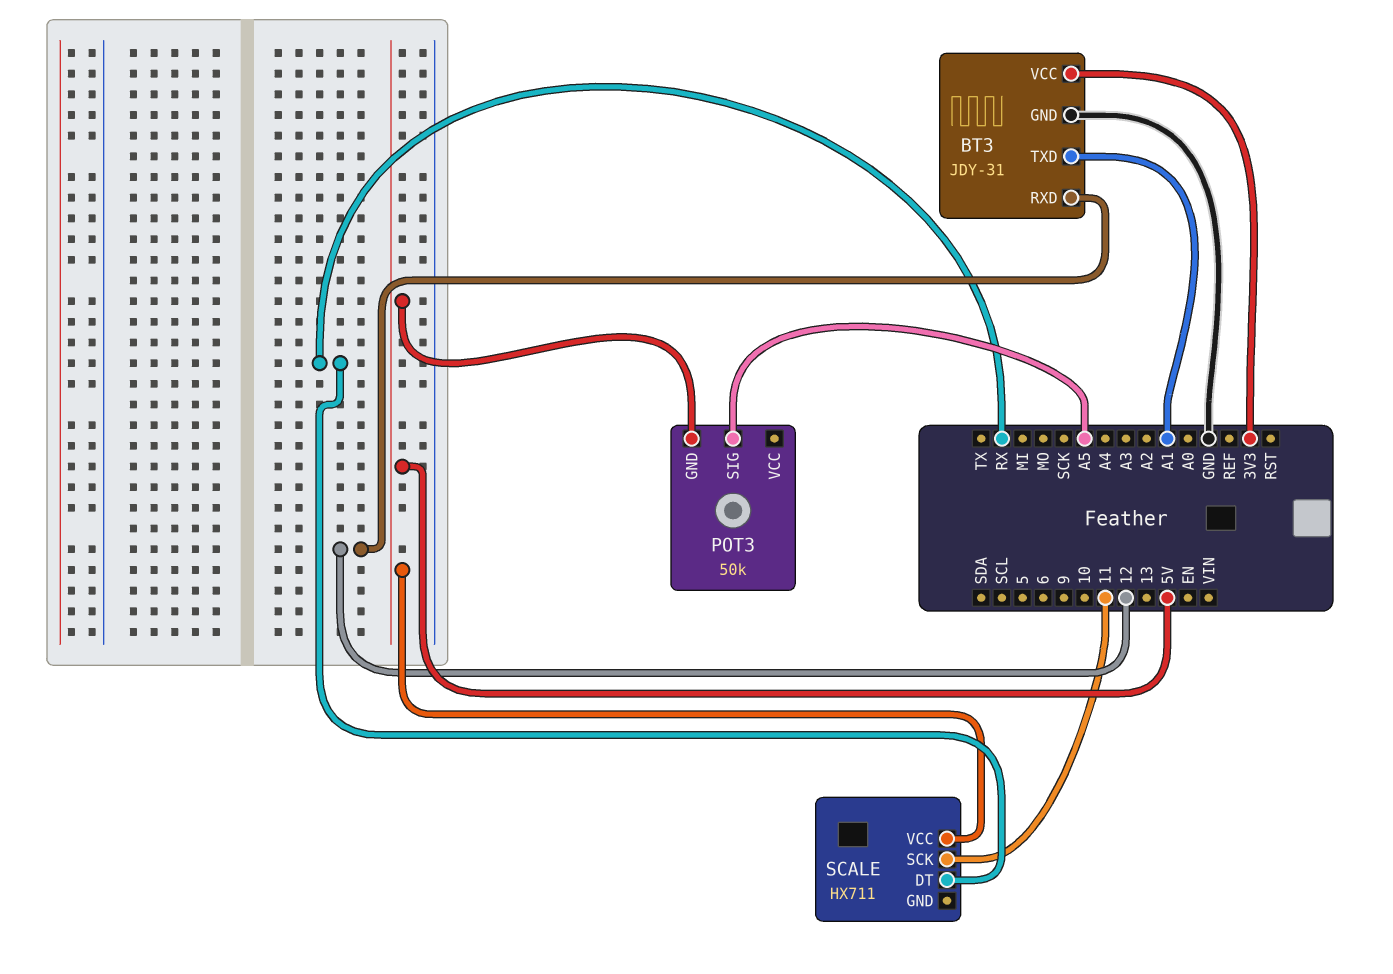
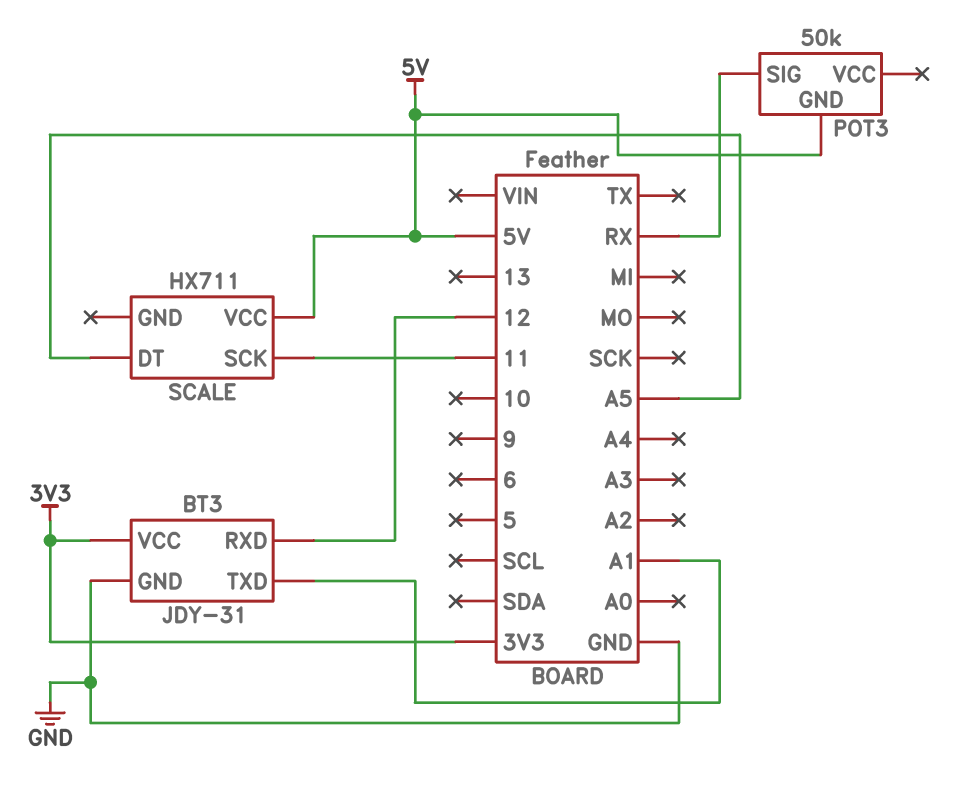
POT3 pin SIG: A5 -> RX
SCALE pin DT: RX -> A5

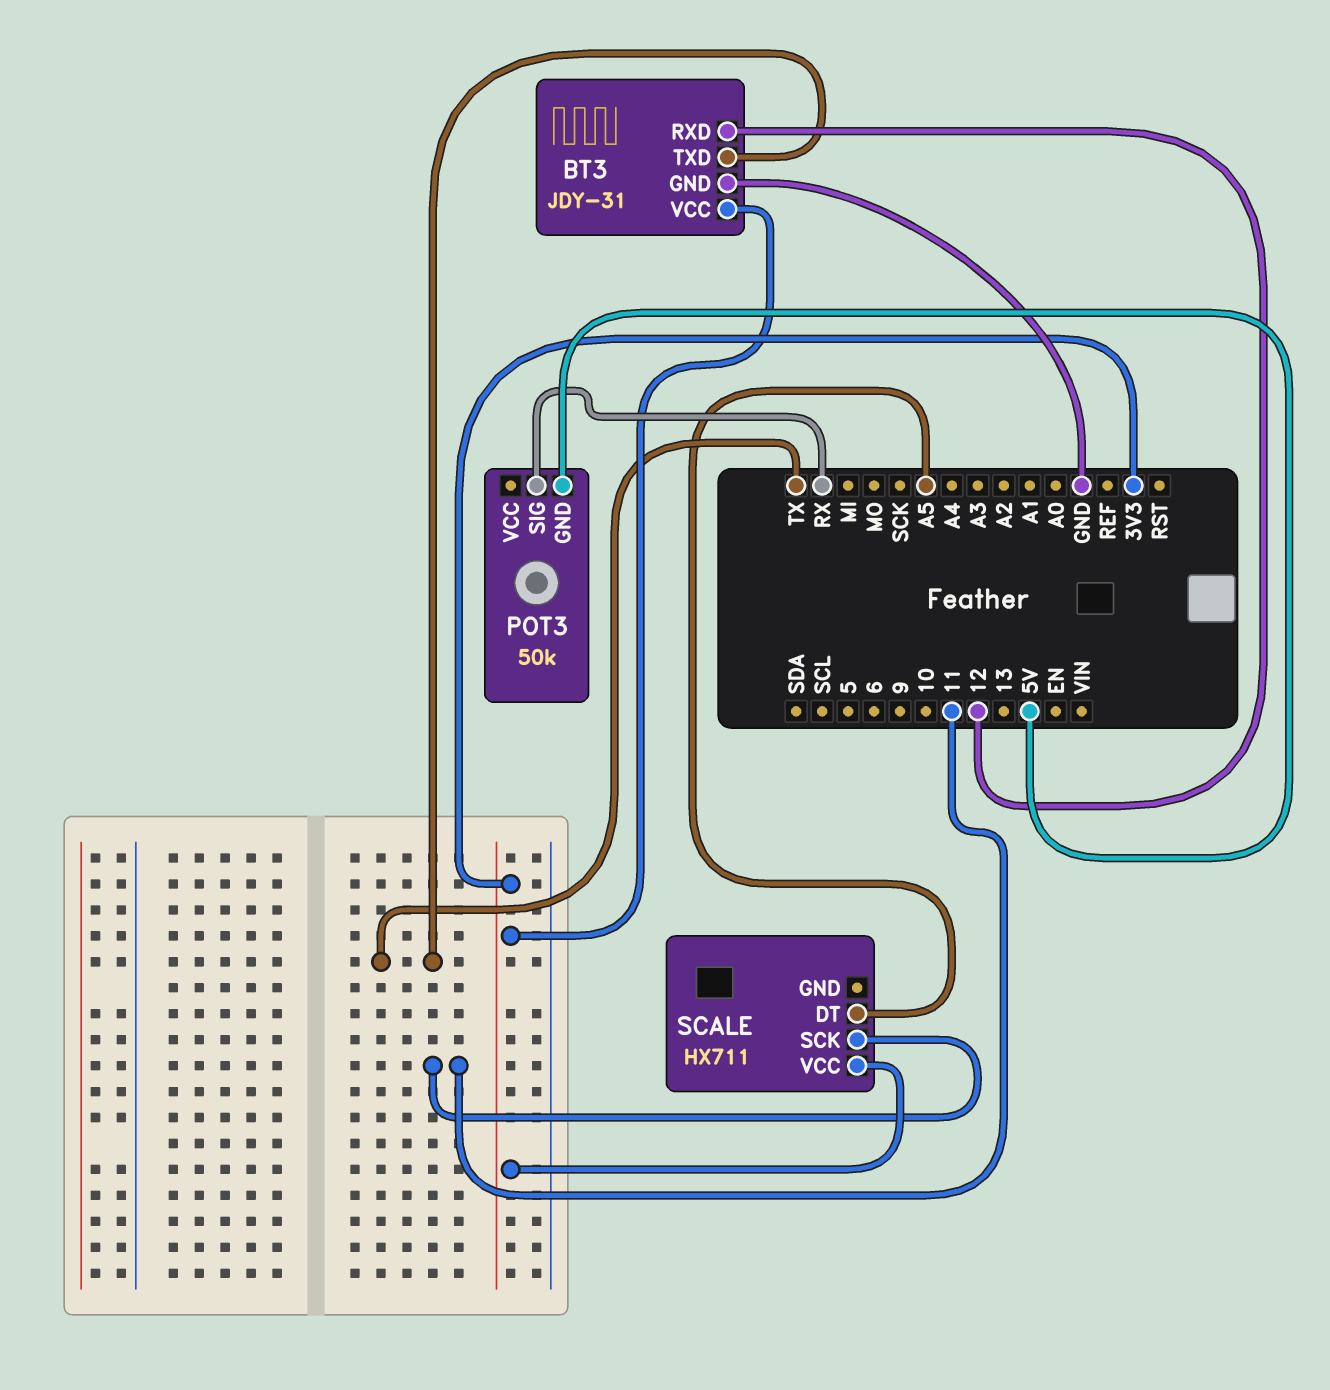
BT3 pin TXD: A1 -> TX
SCALE pin VCC: 5V -> 3V3

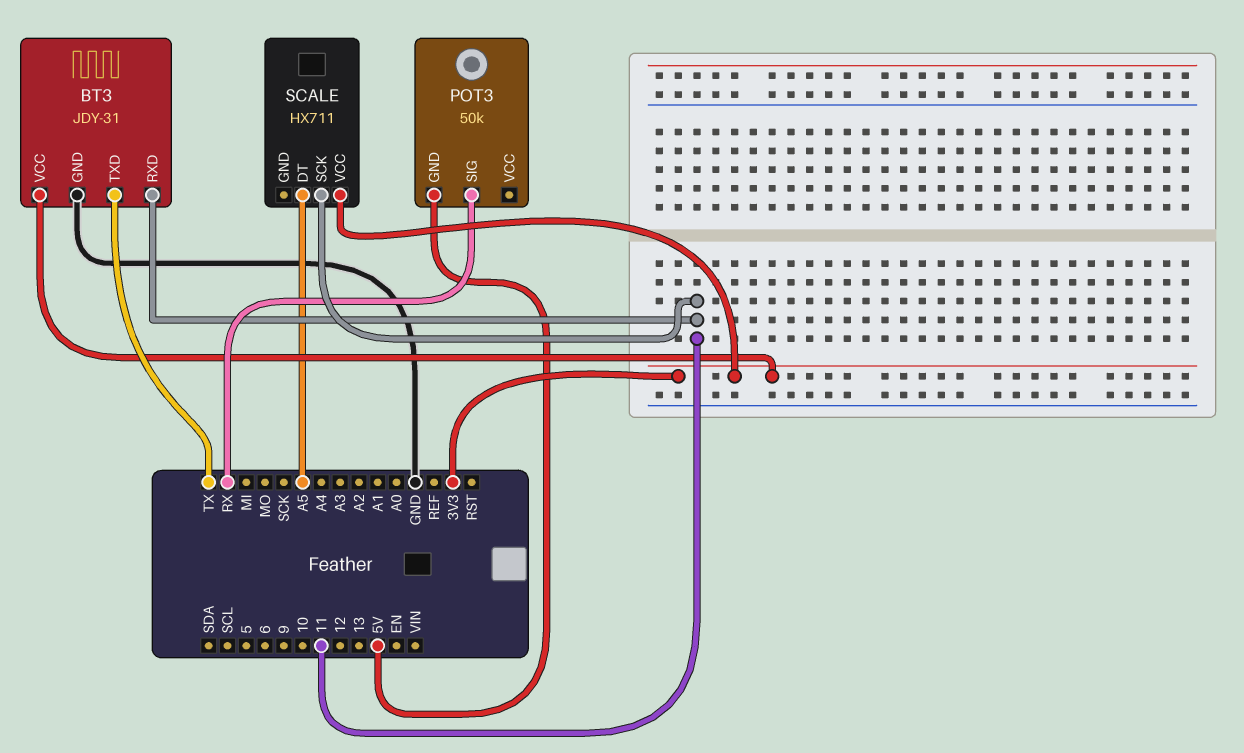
BT3 pin RXD: 12 -> 11

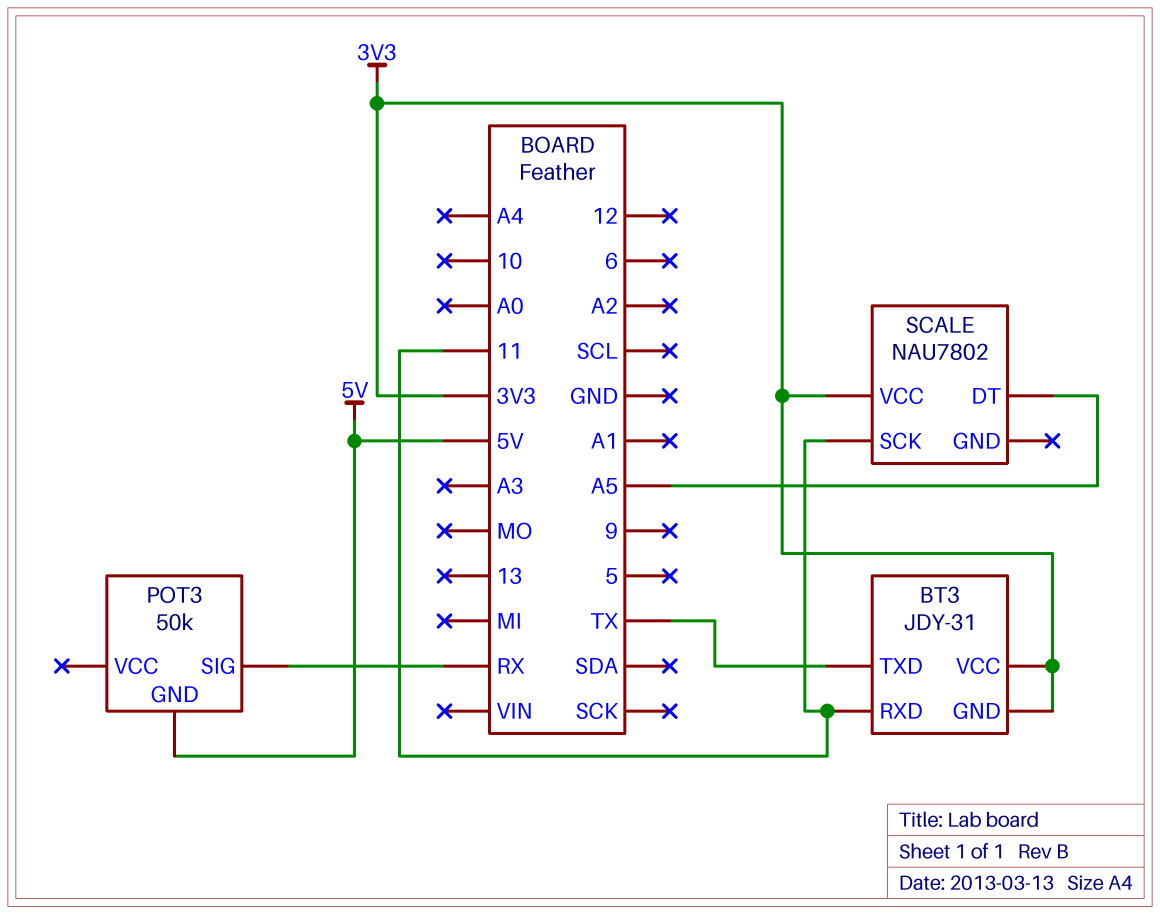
BT3 pin GND: GND -> 3V3
SCALE: HX711 -> NAU7802

